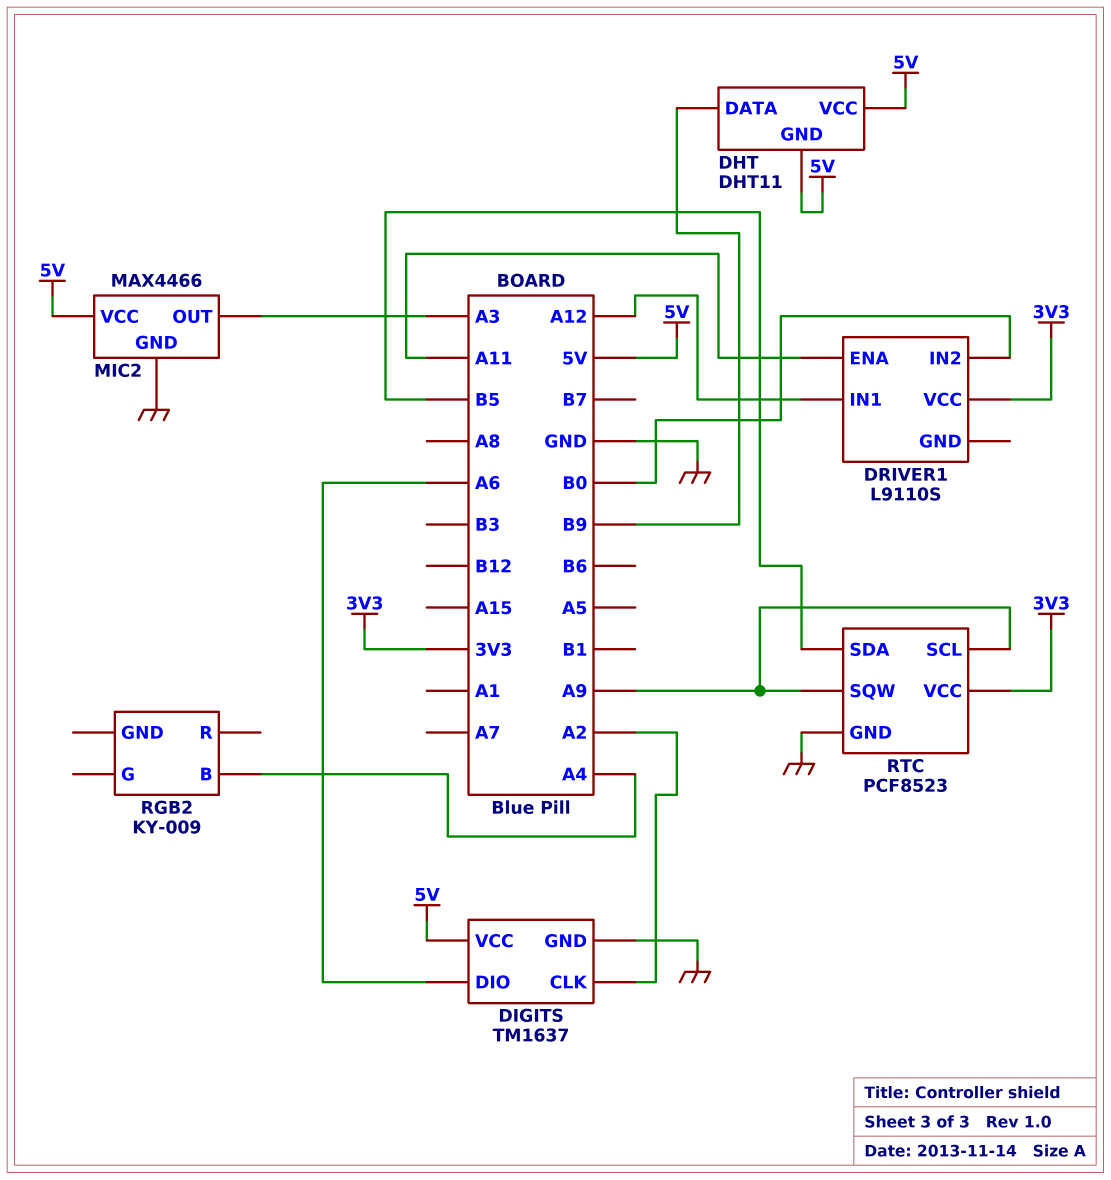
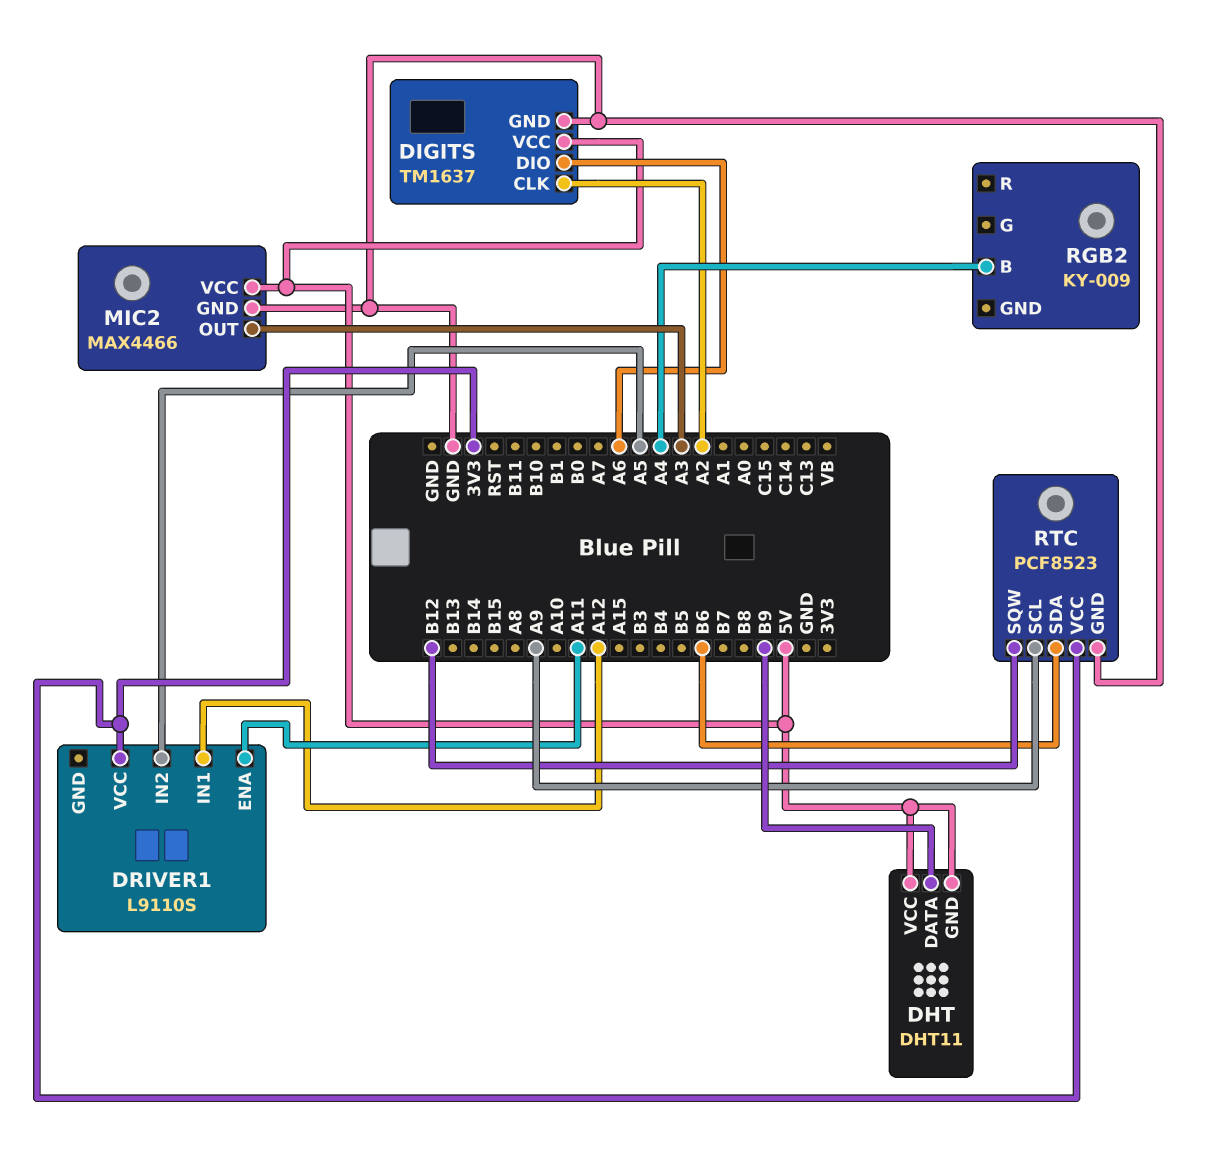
DRIVER1 pin IN2: B0 -> A5
RTC pin SDA: B5 -> B6
RTC pin SQW: A9 -> B12

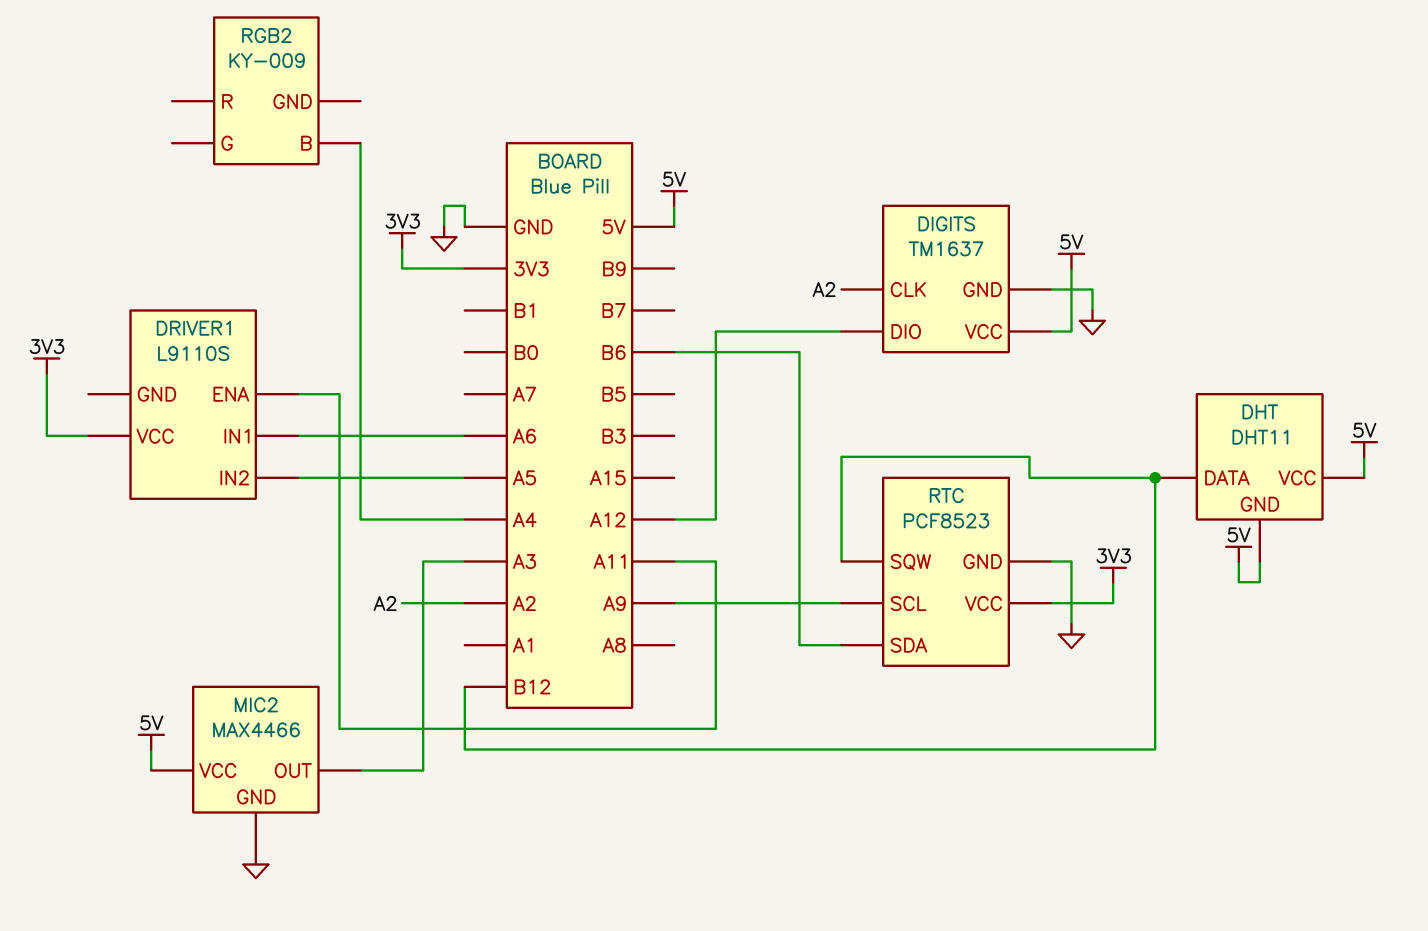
DHT pin DATA: B9 -> B12
DIGITS pin DIO: A6 -> A12
DRIVER1 pin IN1: A12 -> A6

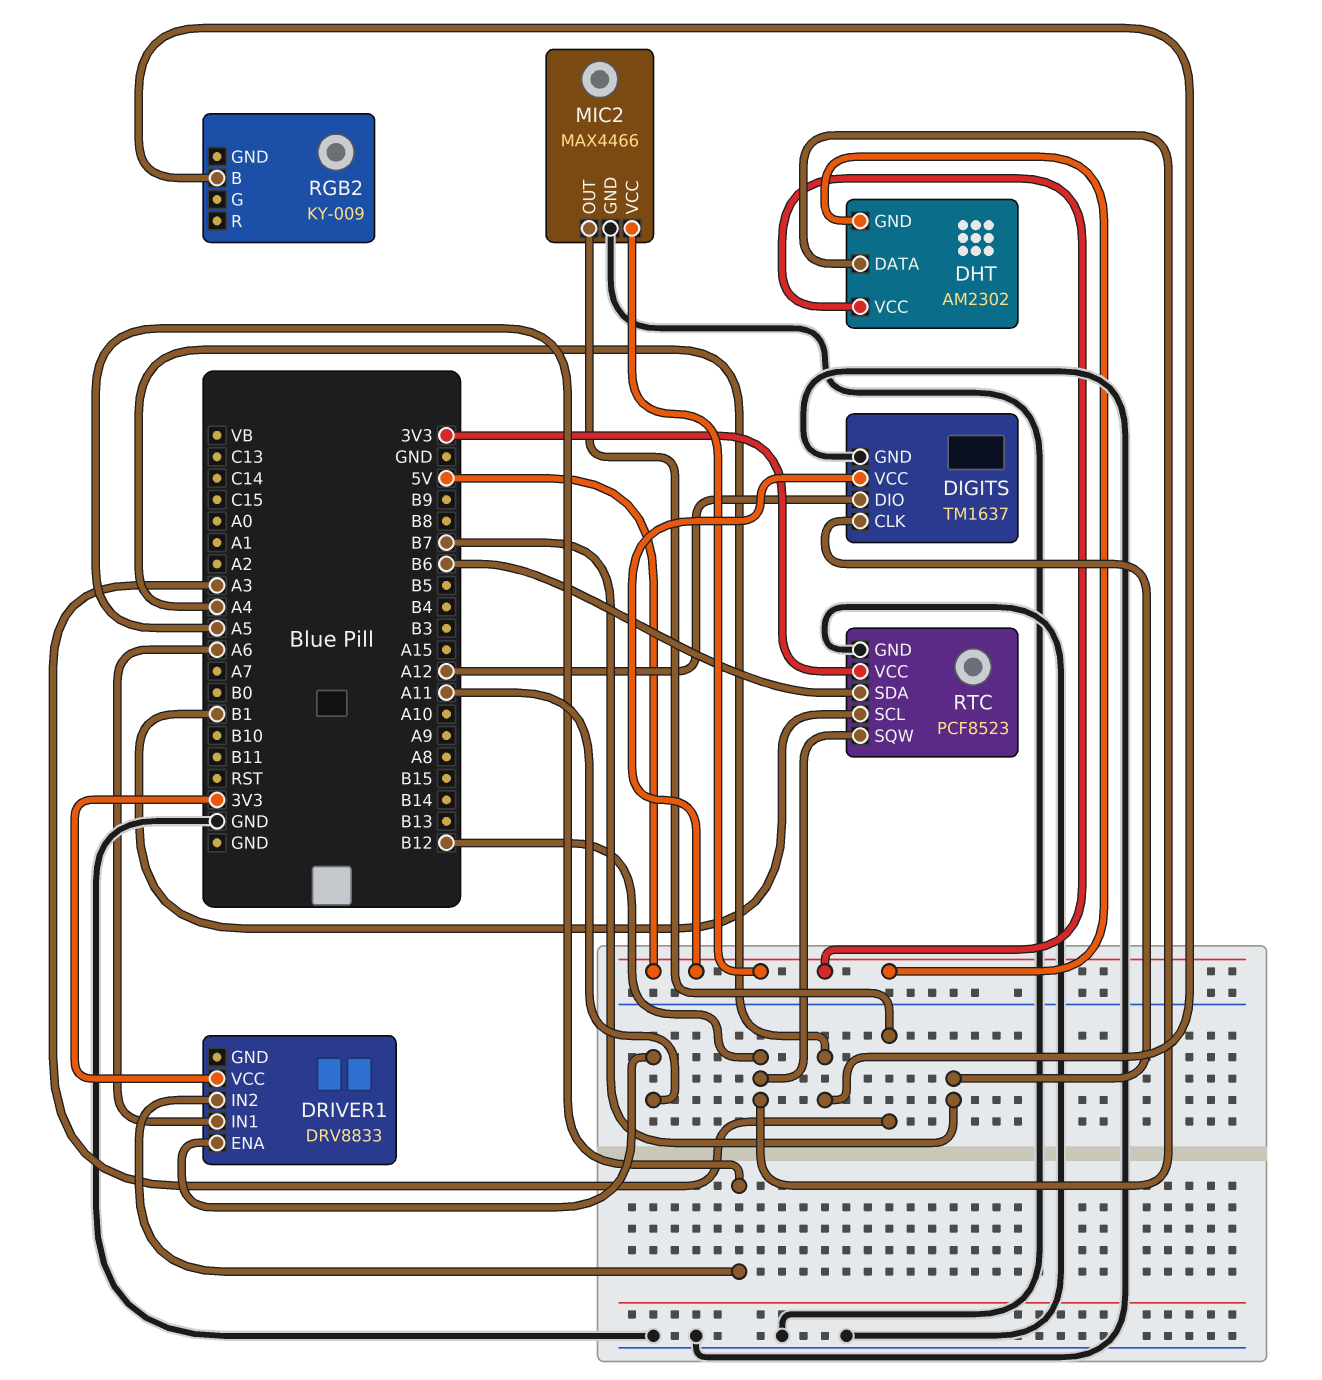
DHT: DHT11 -> AM2302
DIGITS pin CLK: A2 -> B7
DRIVER1: L9110S -> DRV8833
RTC pin SCL: A9 -> B1

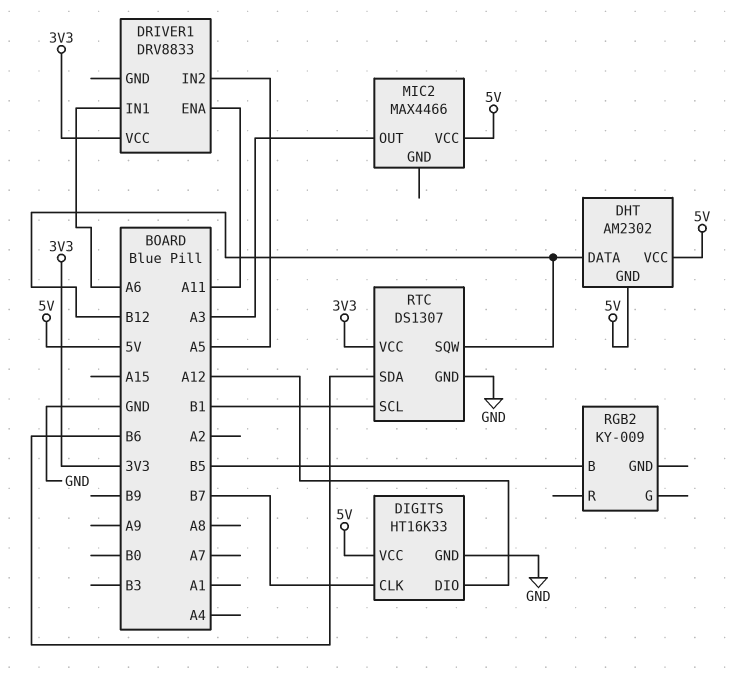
DIGITS: TM1637 -> HT16K33
MIC2 pin GND: GND -> none
RGB2 pin B: A4 -> B5
RTC: PCF8523 -> DS1307

